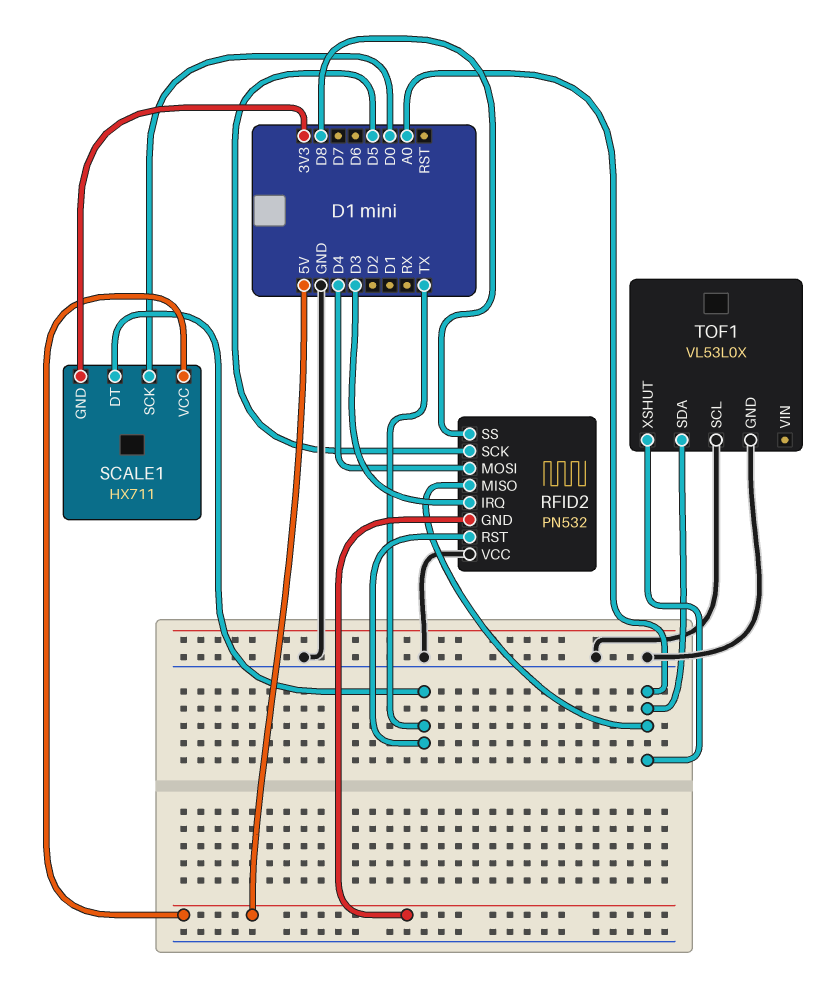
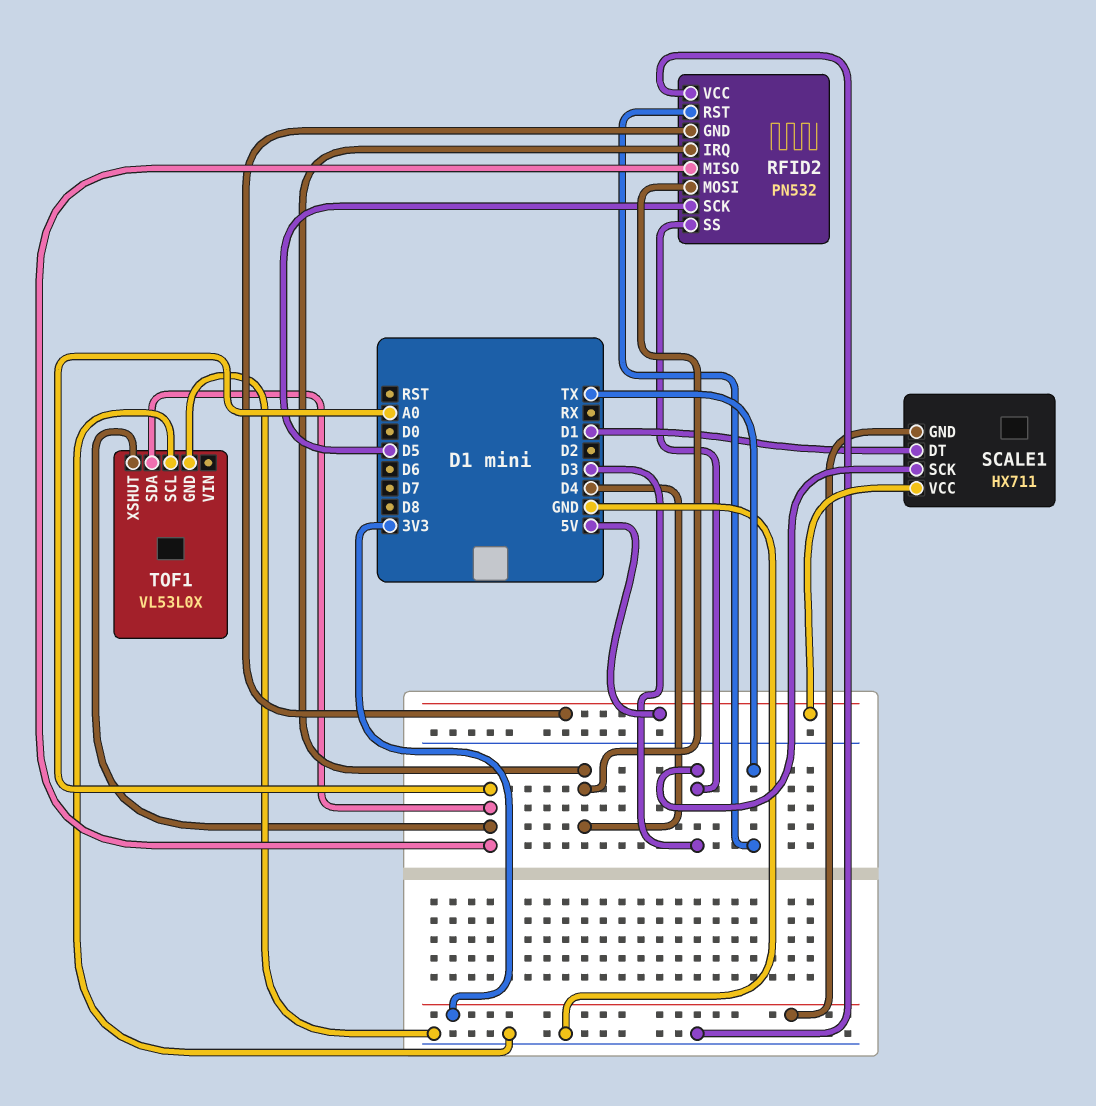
RFID2 pin IRQ: D3 -> D4
RFID2 pin SS: D8 -> D3
SCALE1 pin DT: TX -> D1
SCALE1 pin SCK: D0 -> D3

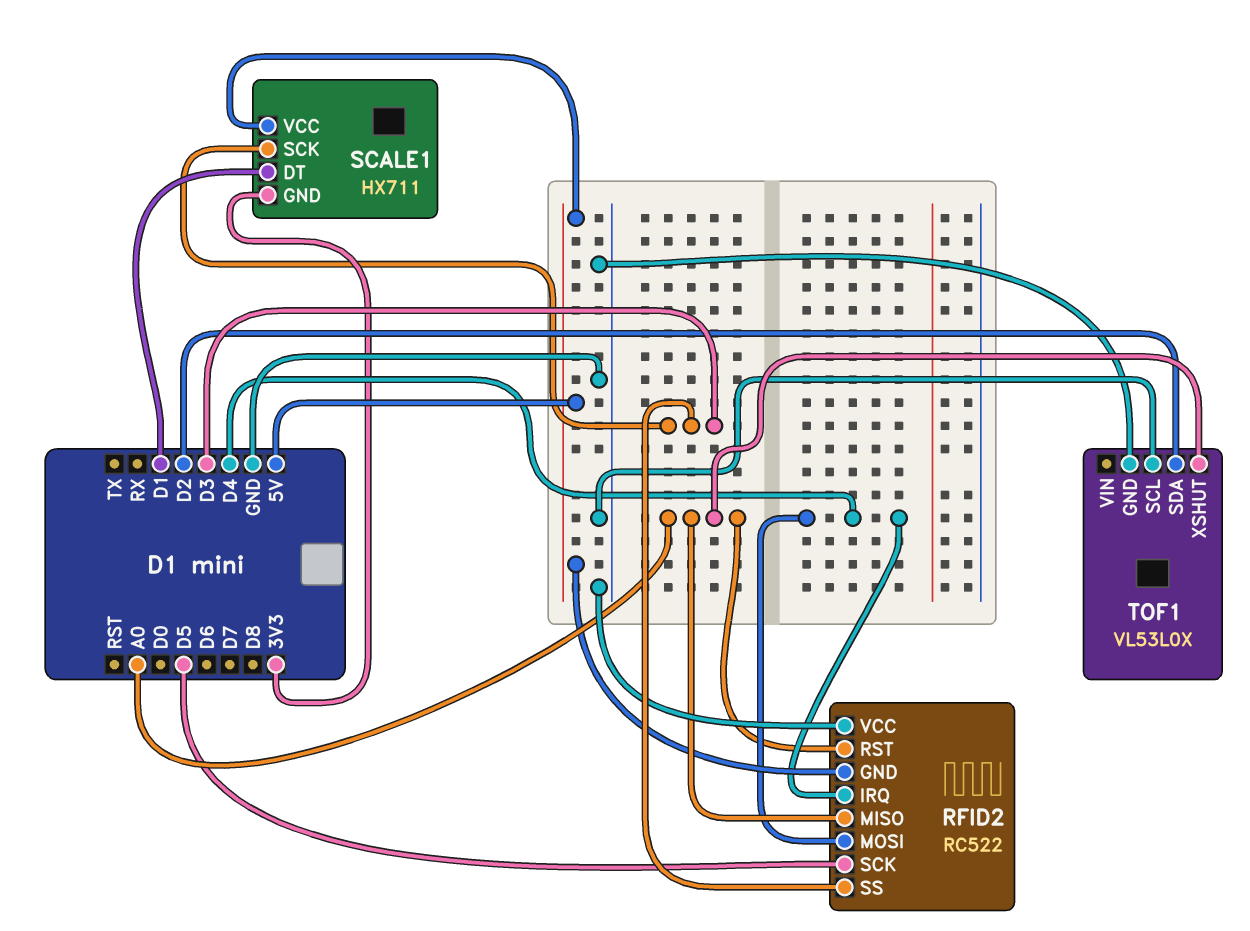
RFID2: PN532 -> RC522
RFID2 pin RST: TX -> A0
TOF1 pin SDA: A0 -> D2

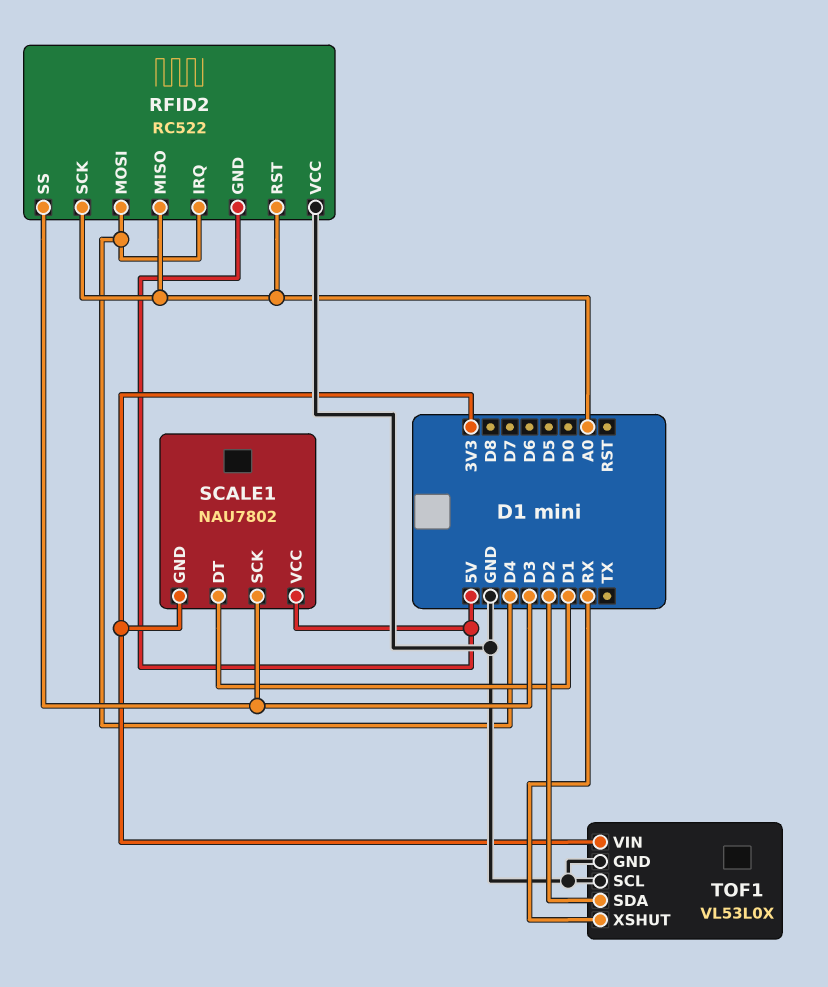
RFID2 pin SCK: D5 -> A0
SCALE1: HX711 -> NAU7802
TOF1 pin VIN: none -> 3V3
TOF1 pin XSHUT: A0 -> RX

